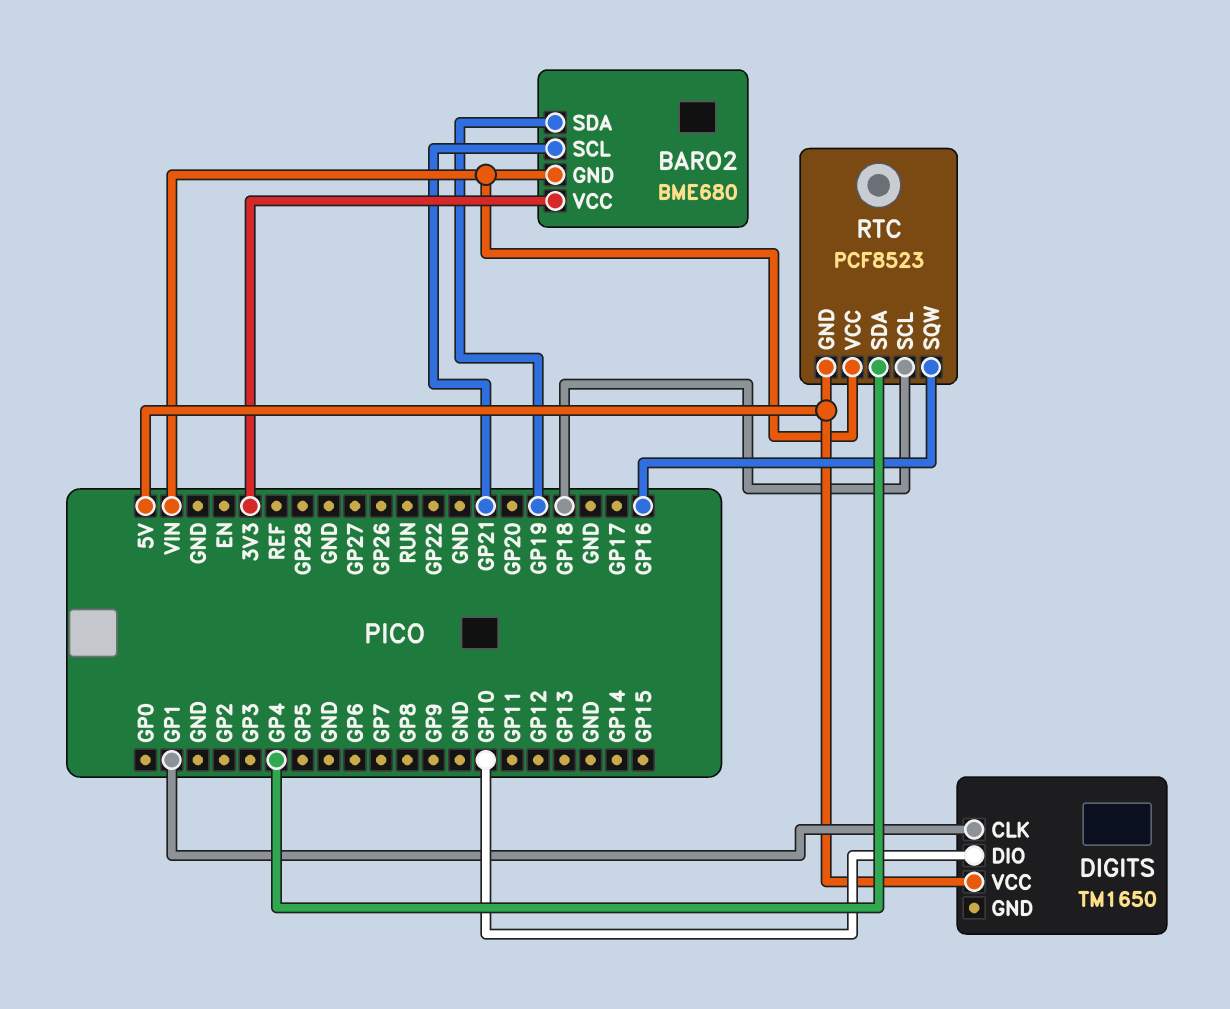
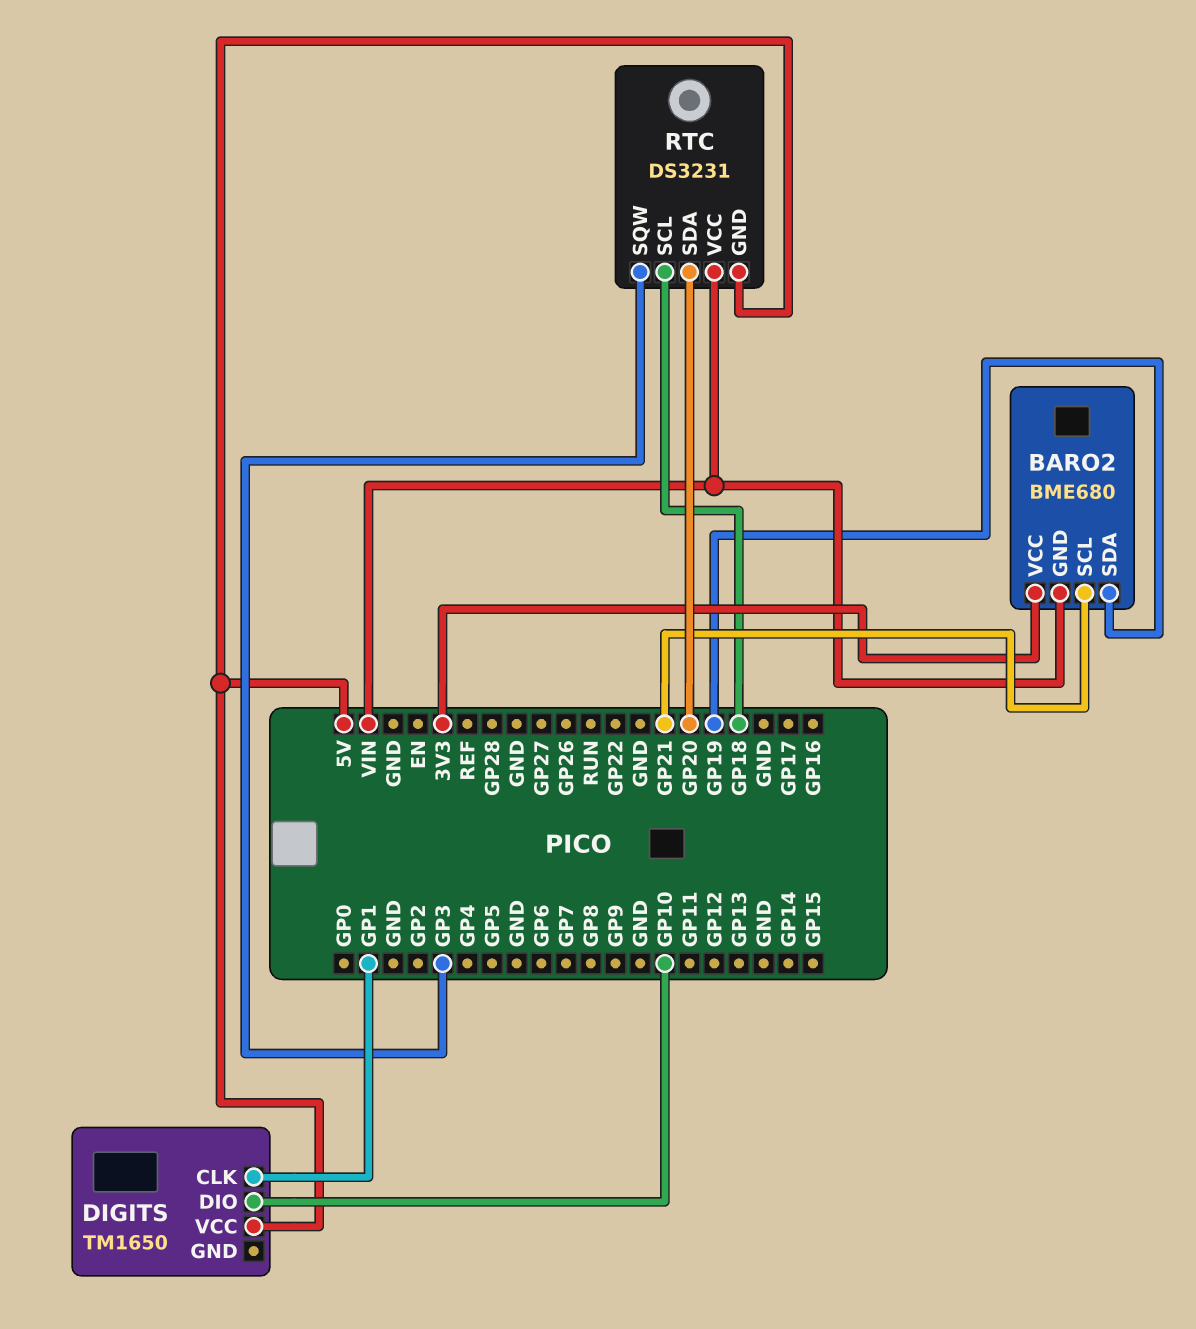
RTC: PCF8523 -> DS3231
RTC pin SDA: GP4 -> GP20
RTC pin SQW: GP16 -> GP3

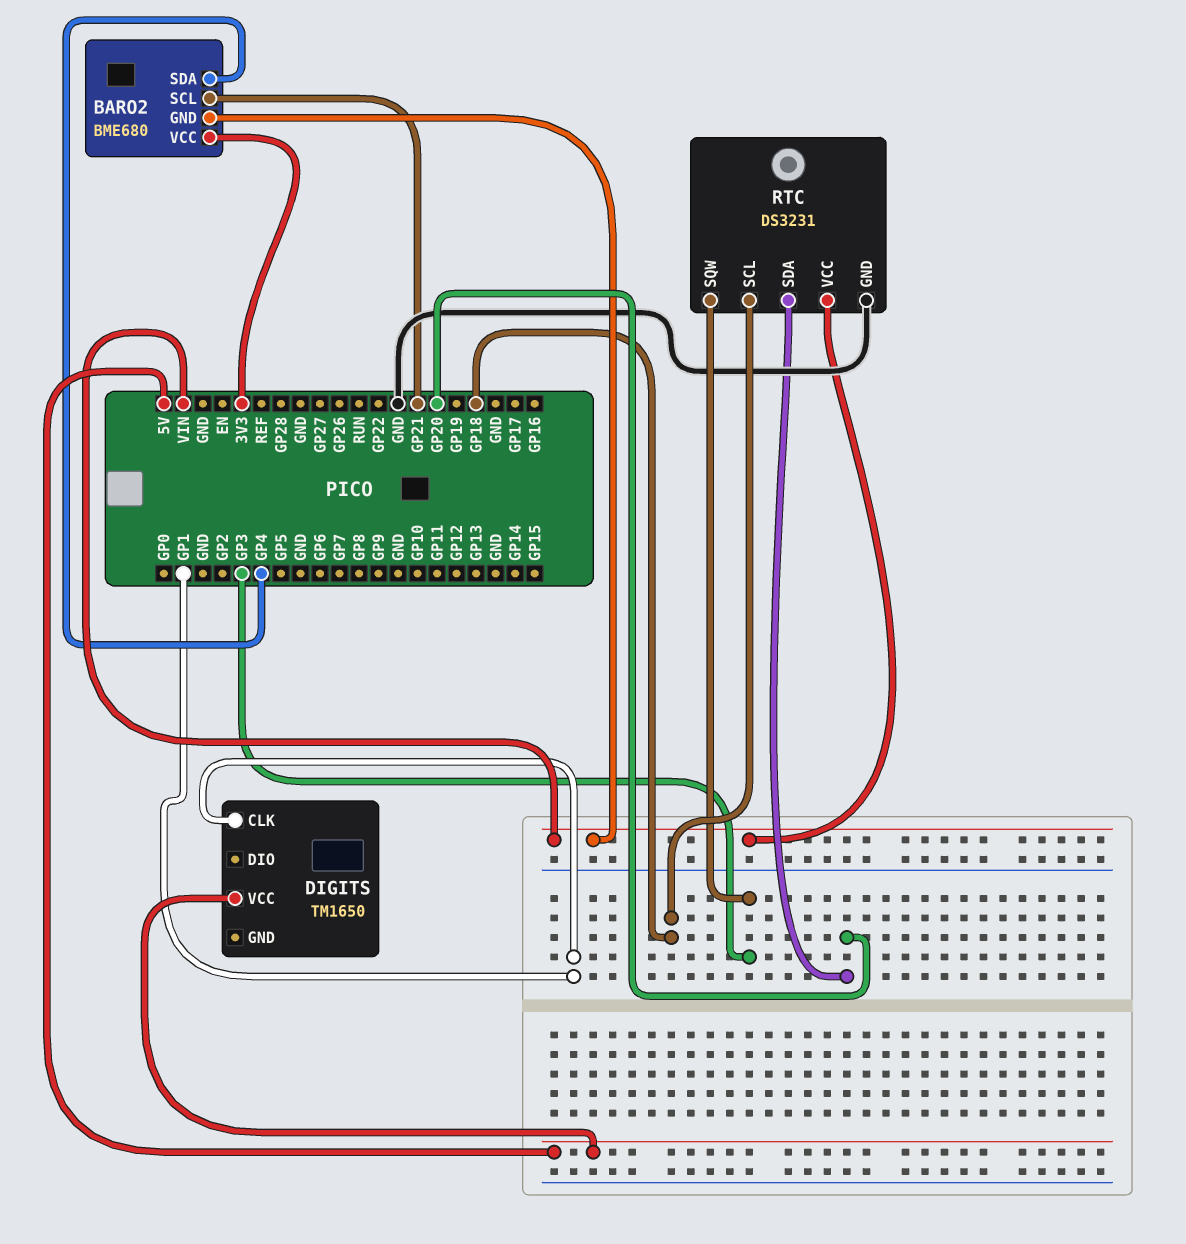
BARO2 pin SDA: GP19 -> GP4
DIGITS pin DIO: GP10 -> none
RTC pin GND: 5V -> GND

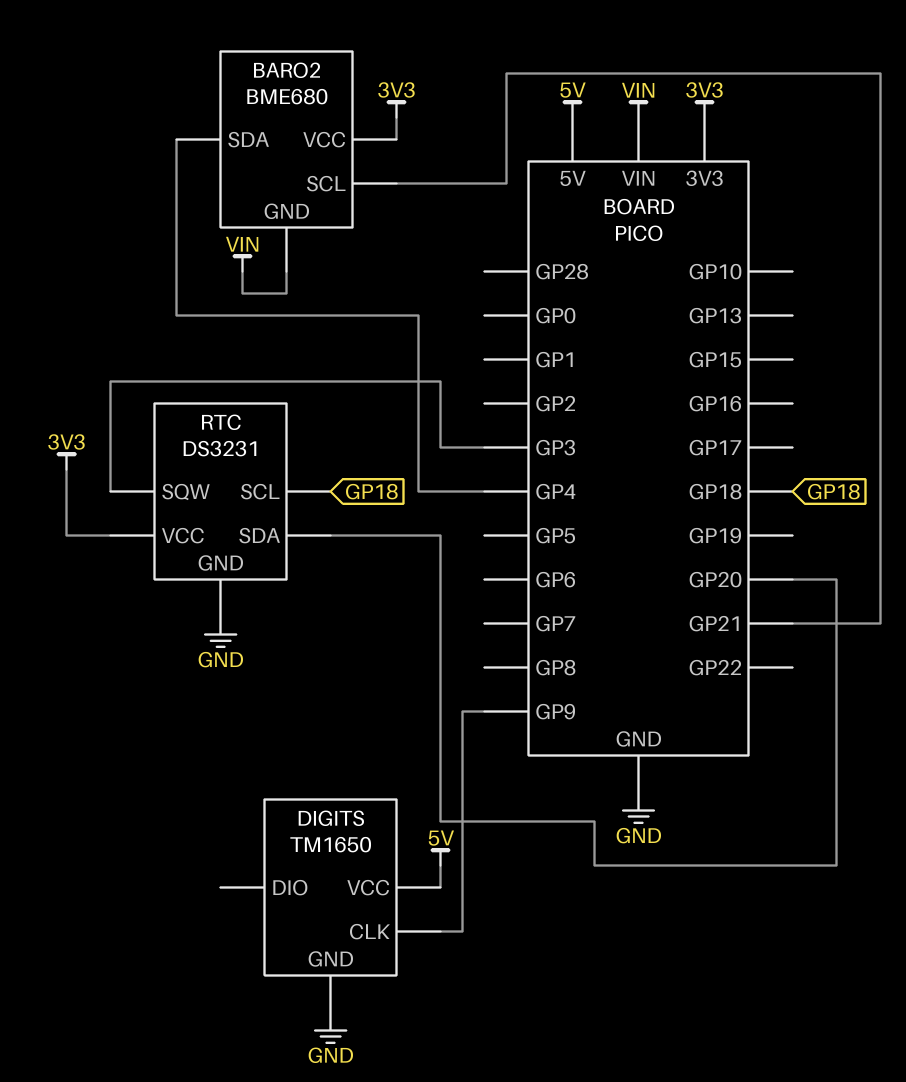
DIGITS pin CLK: GP1 -> GP9
DIGITS pin GND: none -> GND
RTC pin VCC: VIN -> 3V3

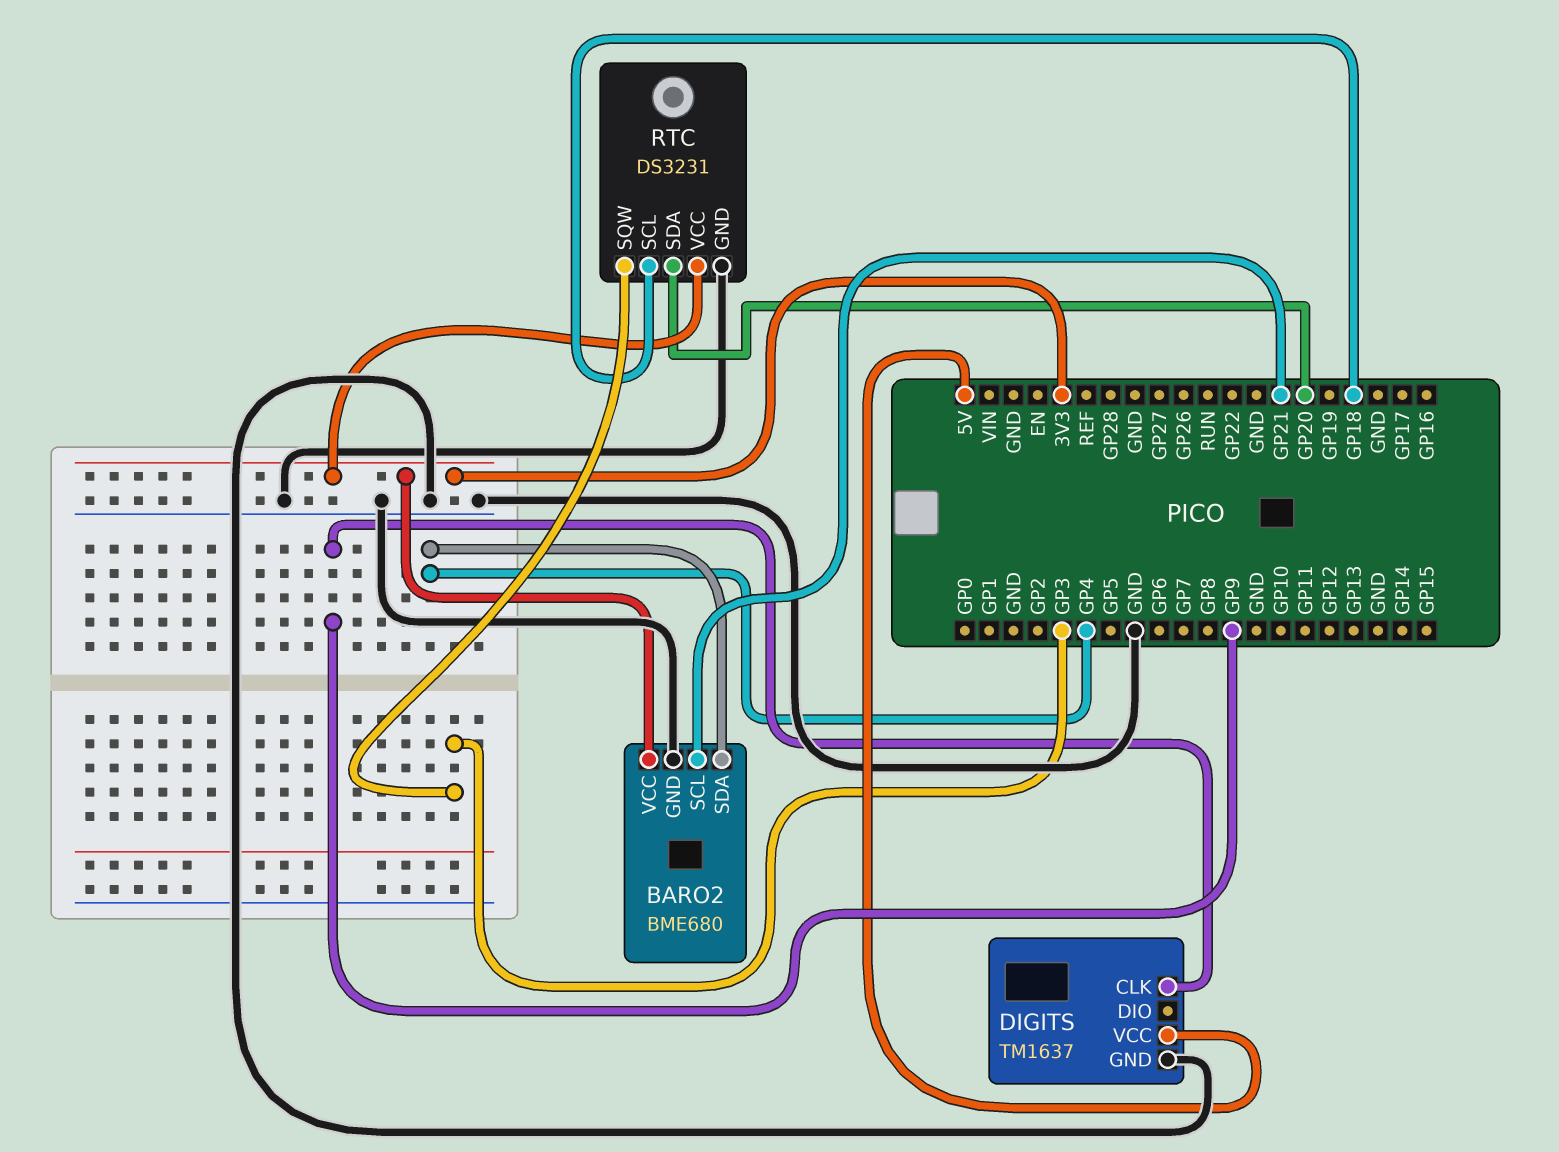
BARO2 pin GND: VIN -> GND
DIGITS: TM1650 -> TM1637

